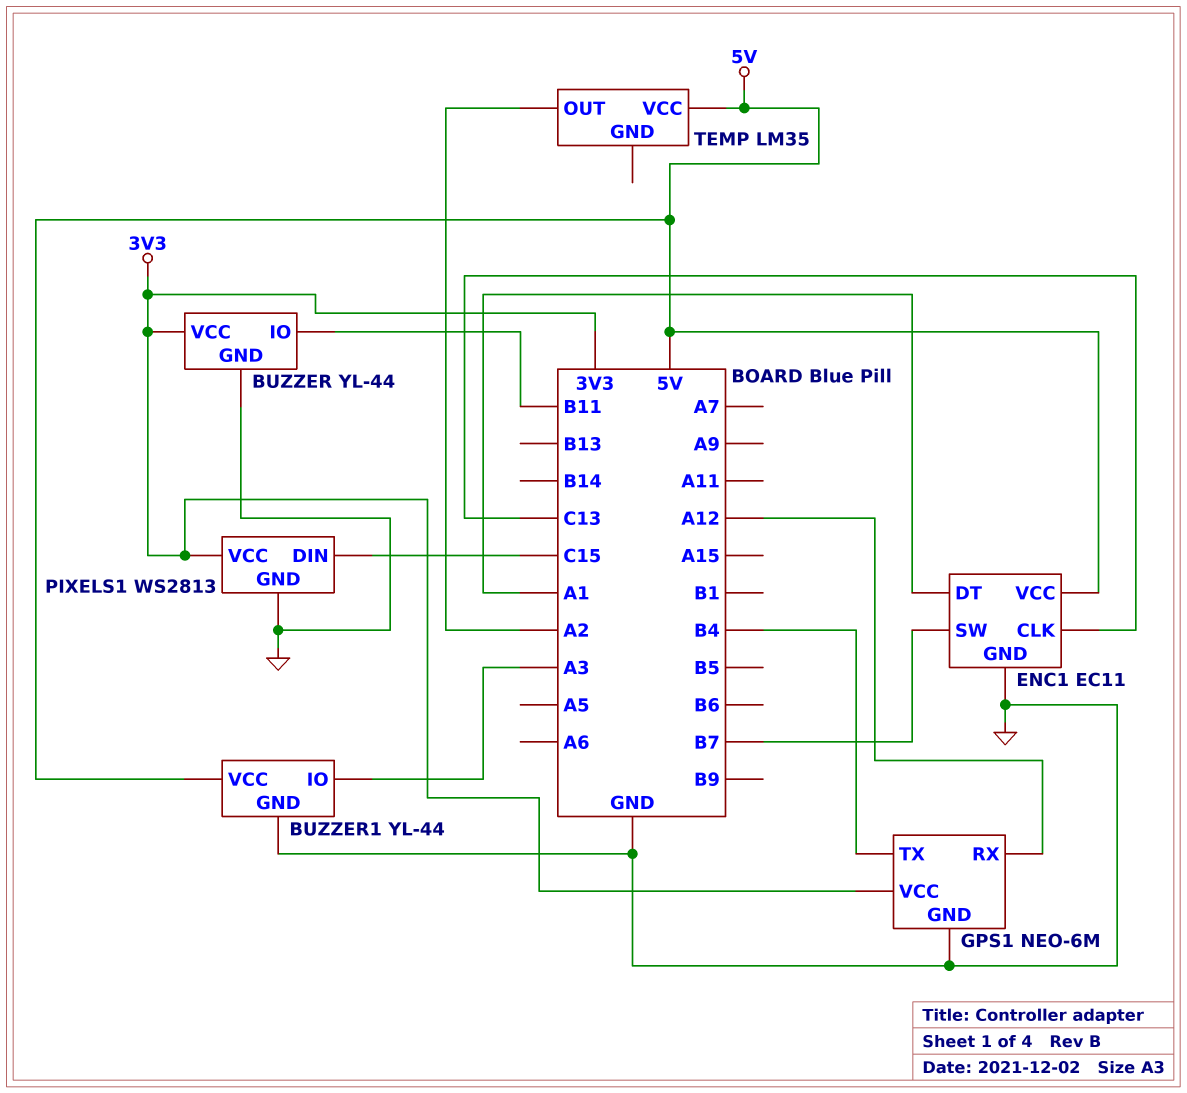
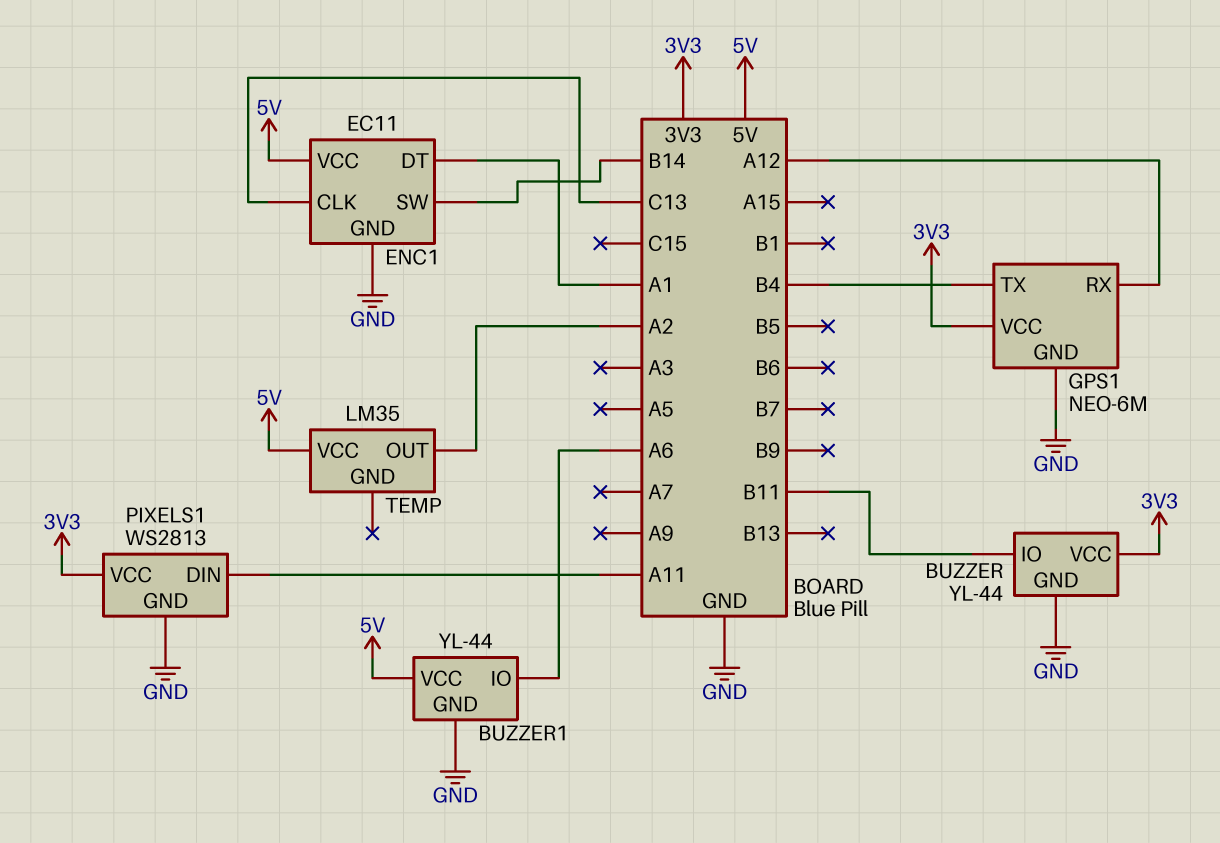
BUZZER1 pin IO: A3 -> A6
ENC1 pin SW: B7 -> B14
PIXELS1 pin DIN: C15 -> A11

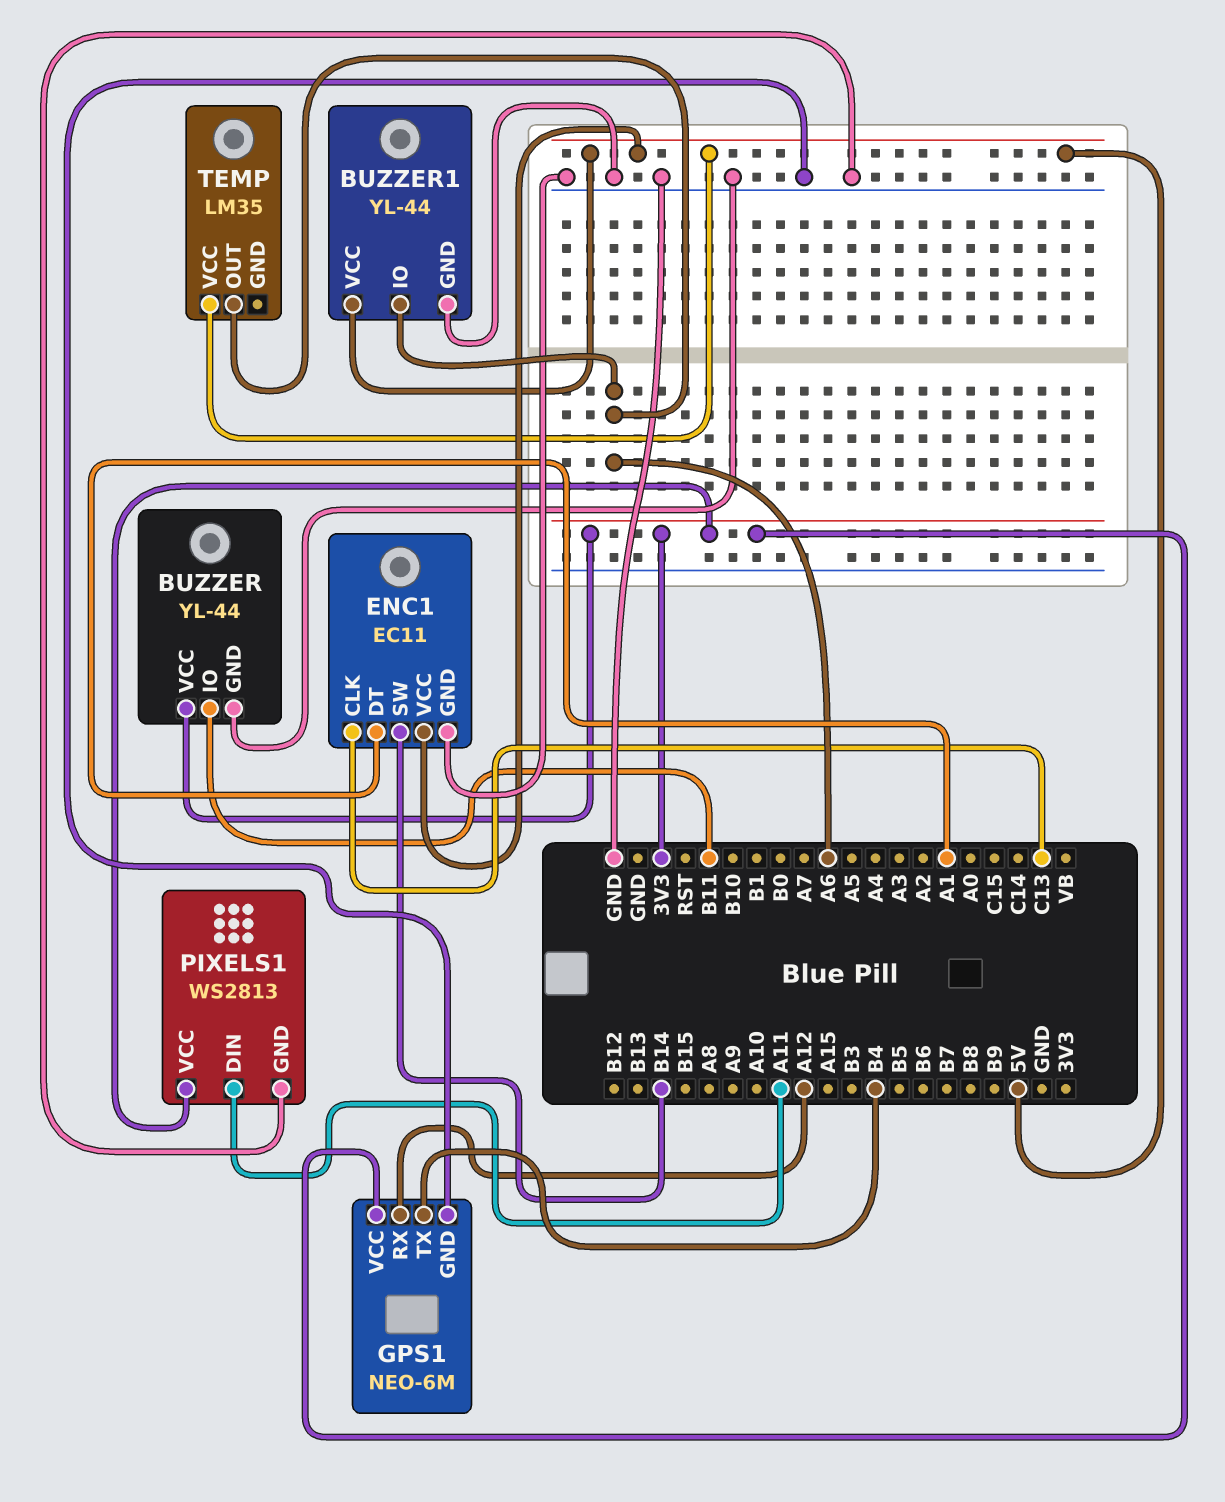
TEMP pin OUT: A2 -> A6

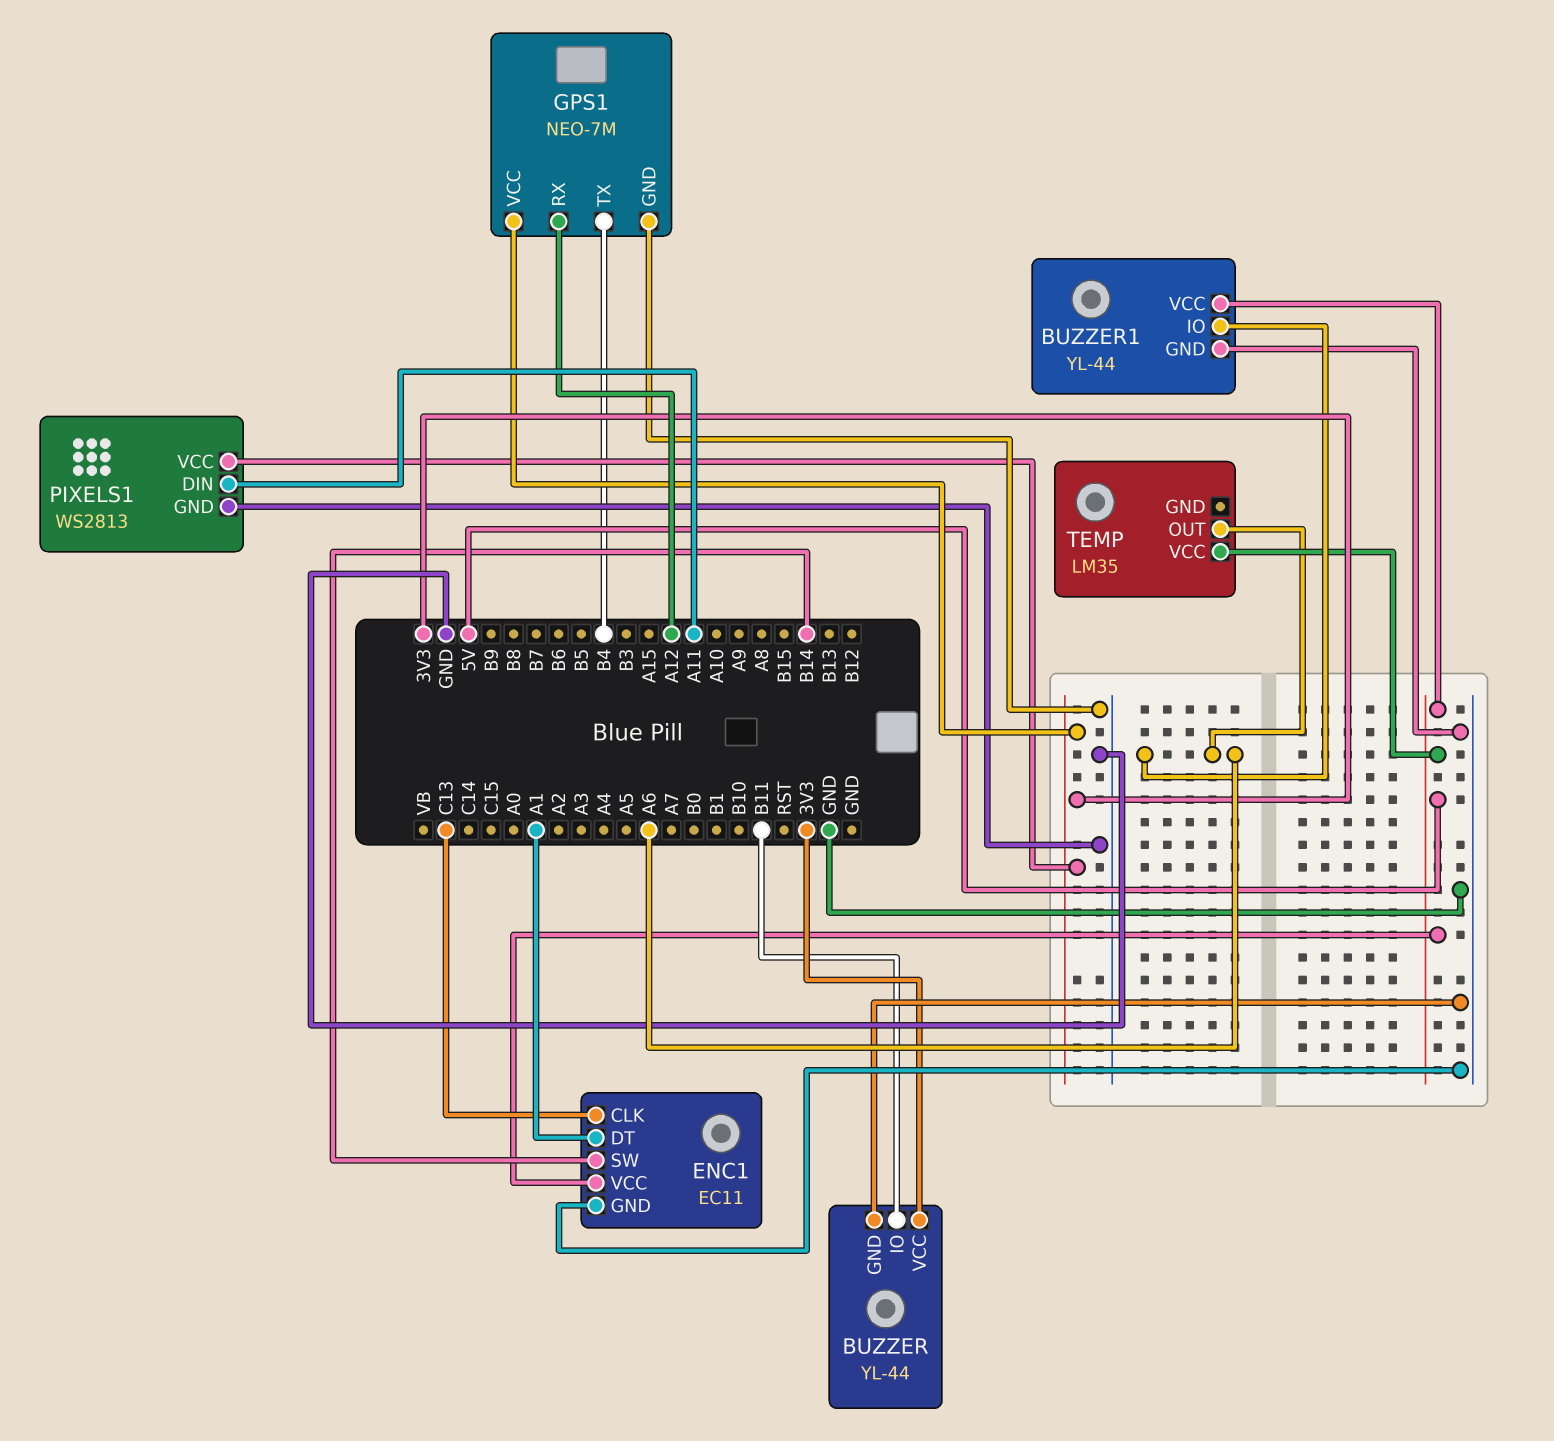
GPS1: NEO-6M -> NEO-7M

